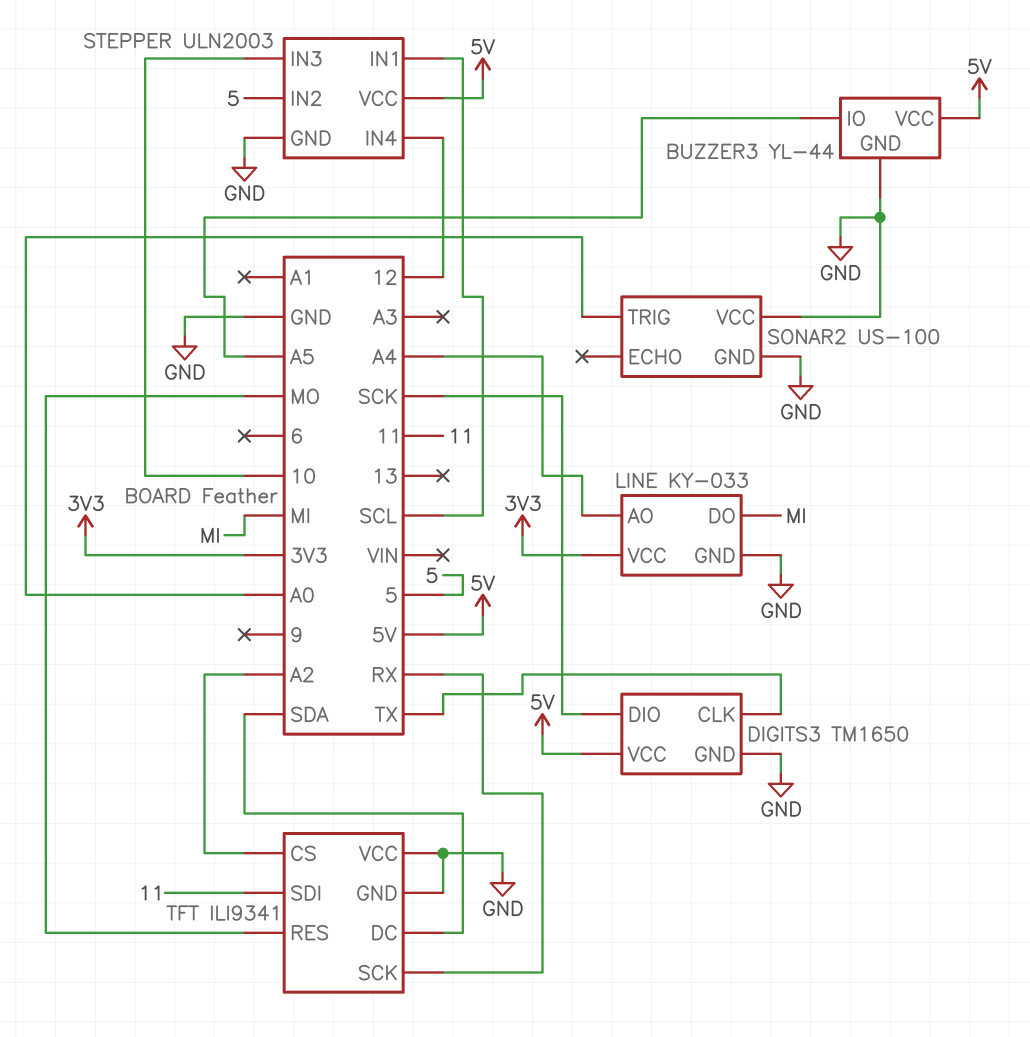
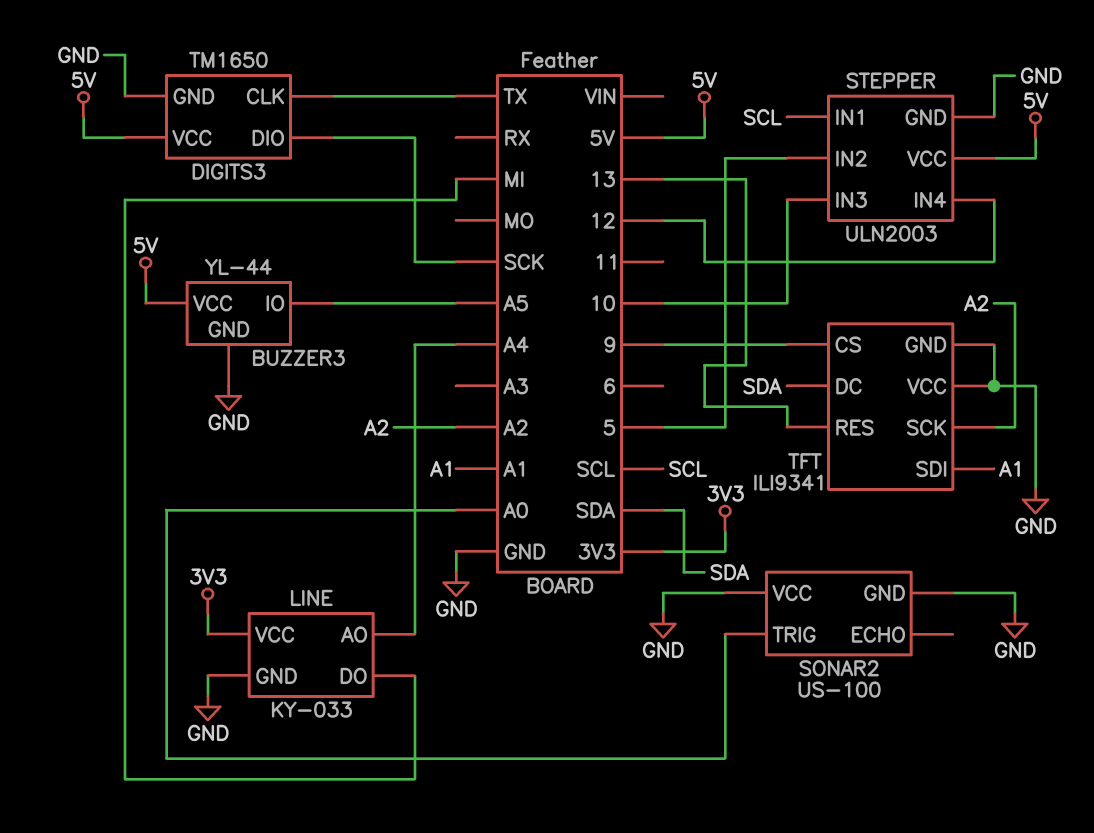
TFT pin CS: A2 -> 9
TFT pin RES: MO -> 13
TFT pin SCK: RX -> A2
TFT pin SDI: 11 -> A1

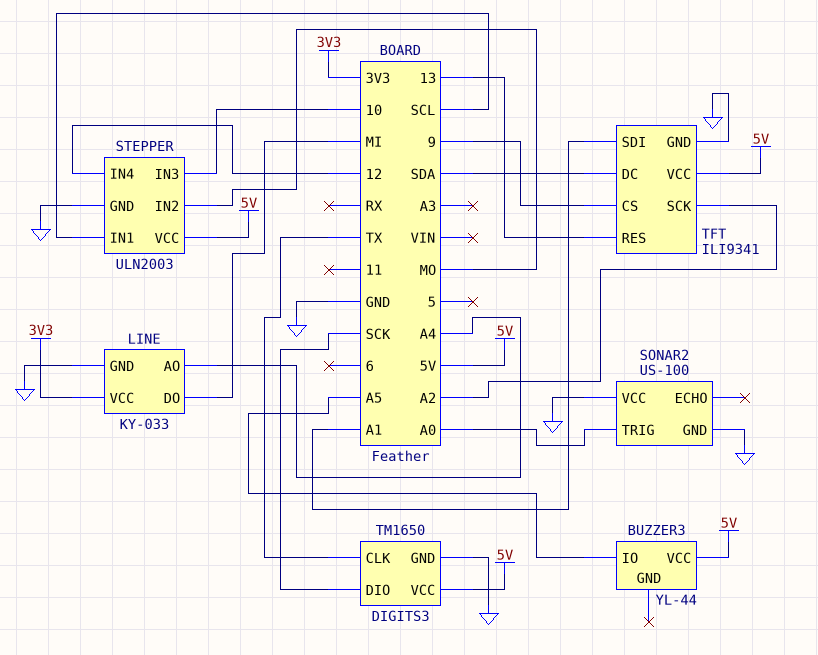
BUZZER3 pin GND: GND -> none
STEPPER pin IN2: 5 -> MO
TFT pin VCC: GND -> 5V

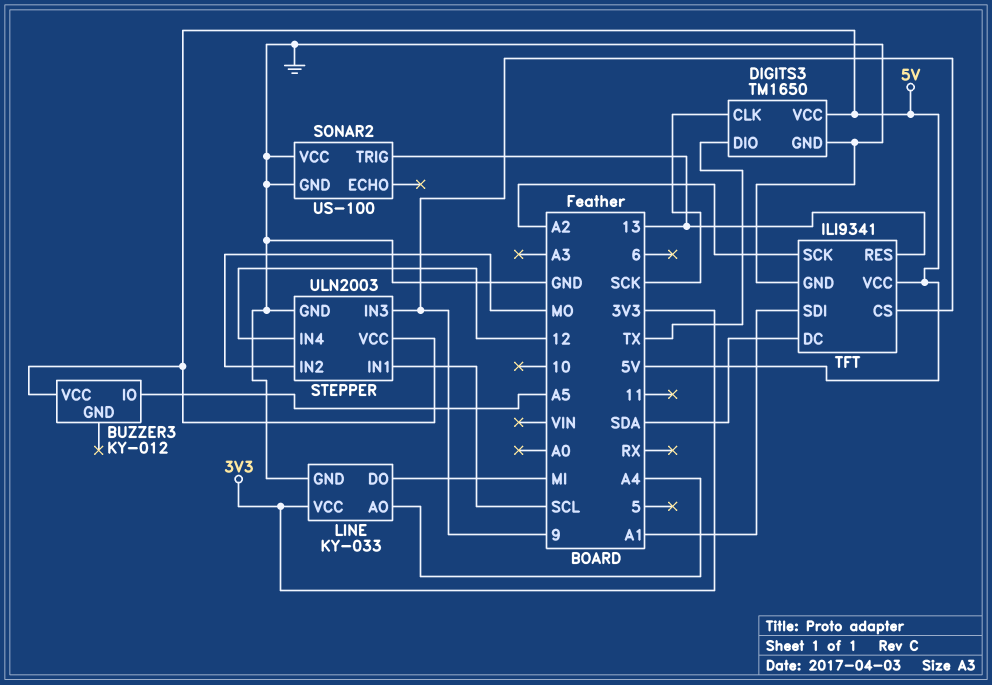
BUZZER3: YL-44 -> KY-012
DIGITS3 pin CLK: TX -> SCK
DIGITS3 pin DIO: SCK -> TX
SONAR2 pin TRIG: A0 -> 13
STEPPER pin IN3: 10 -> 9

